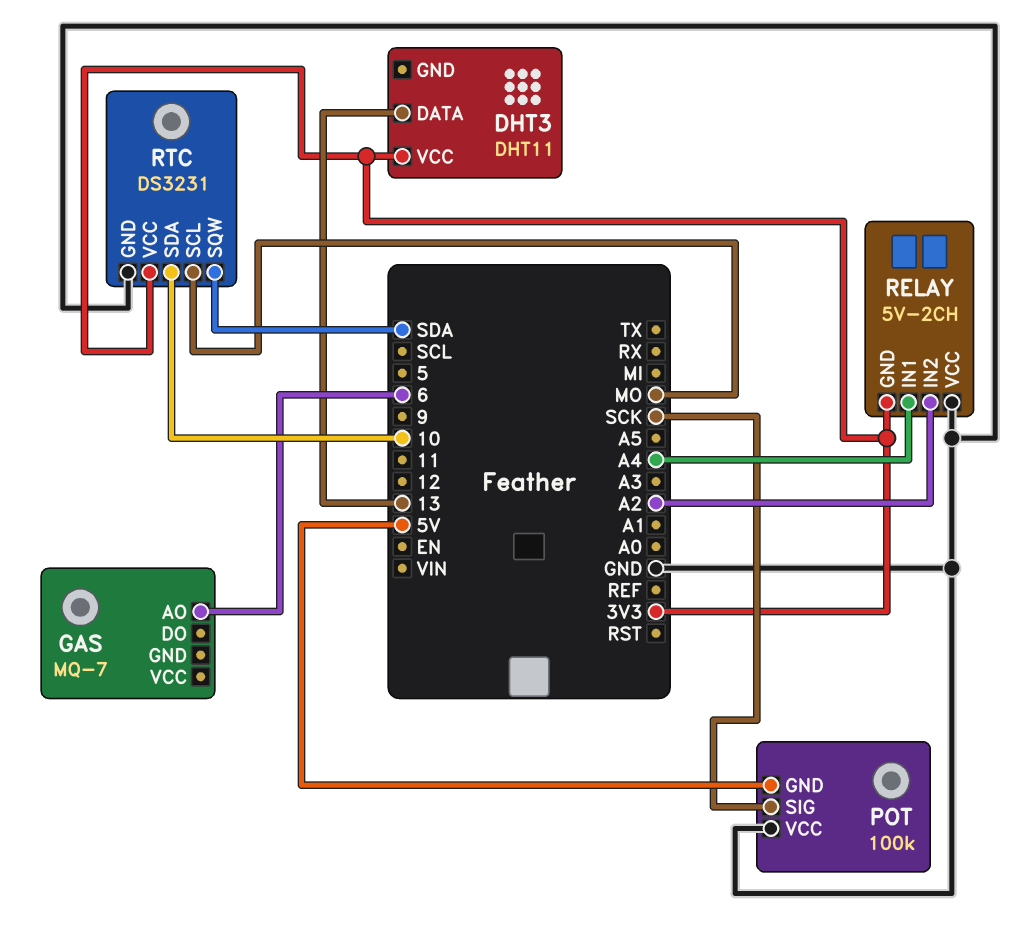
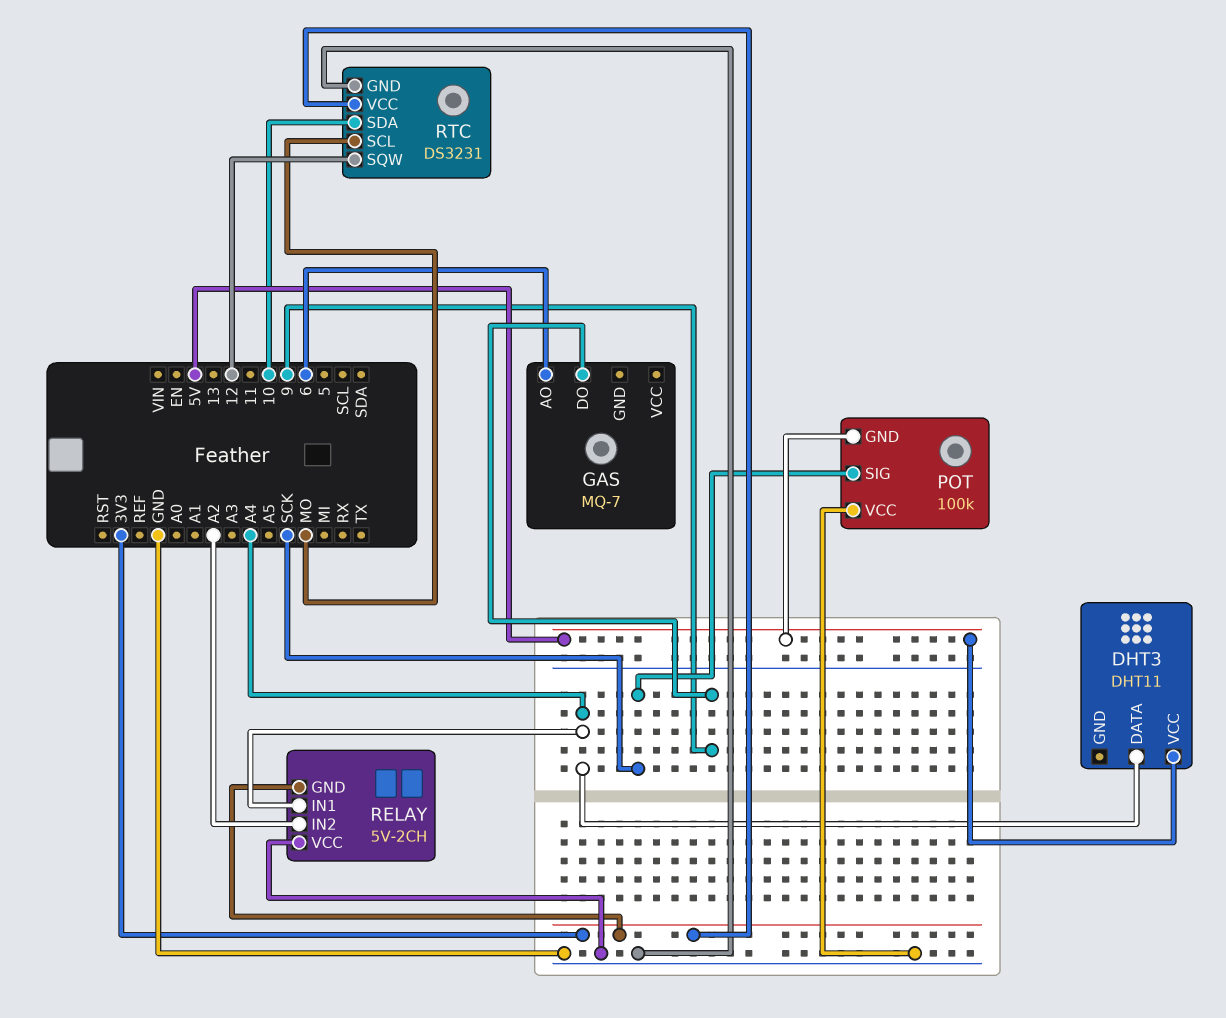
DHT3 pin DATA: 13 -> A4
DHT3 pin VCC: 3V3 -> 5V
GAS pin DO: none -> 9
RTC pin SQW: SDA -> 12

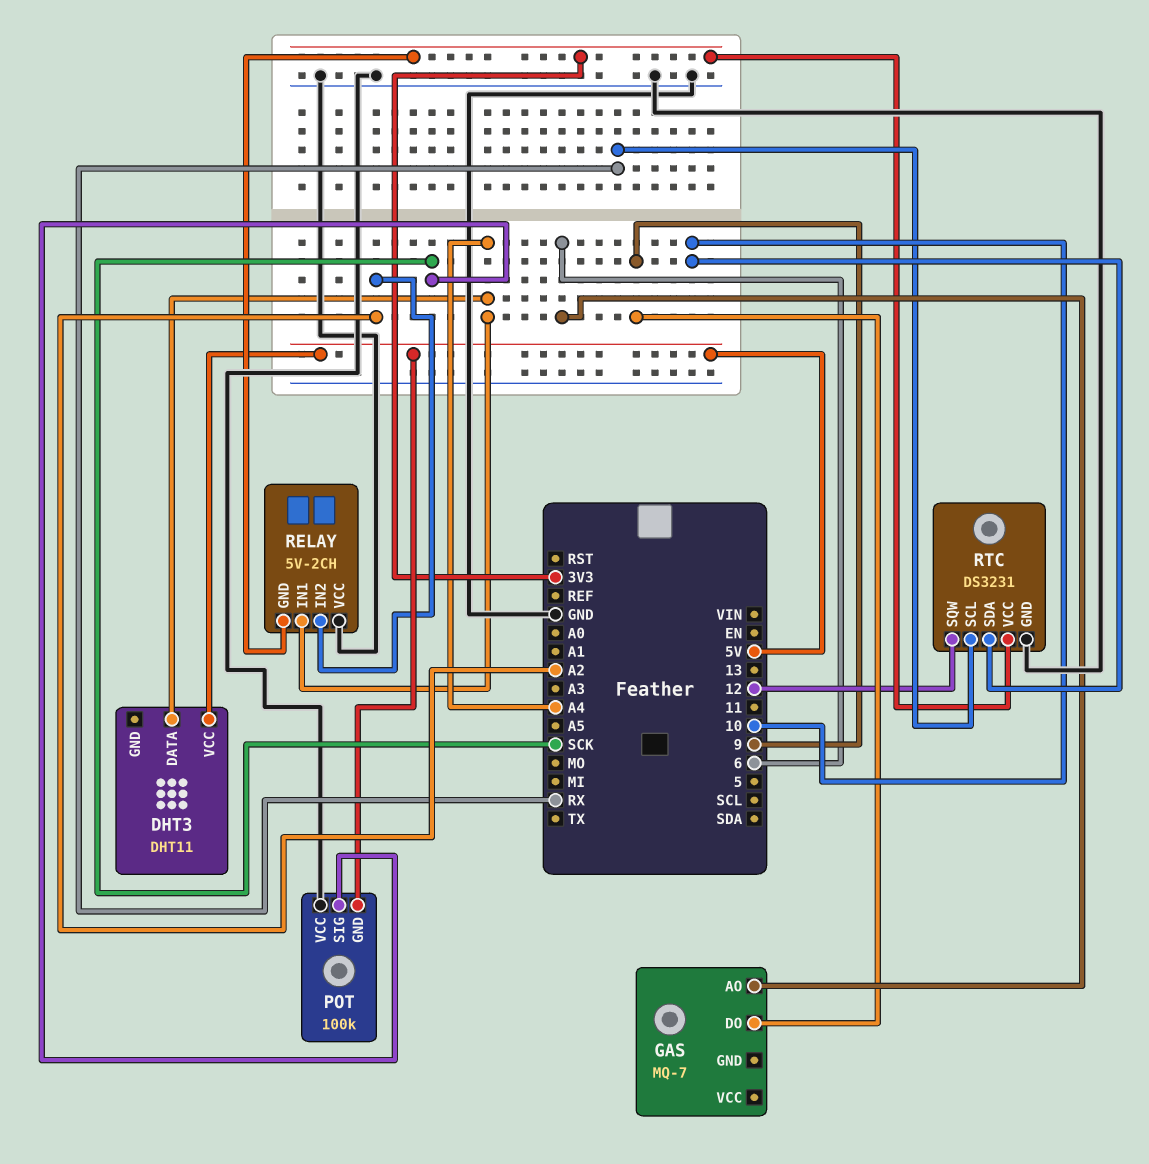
RTC pin SCL: MO -> RX

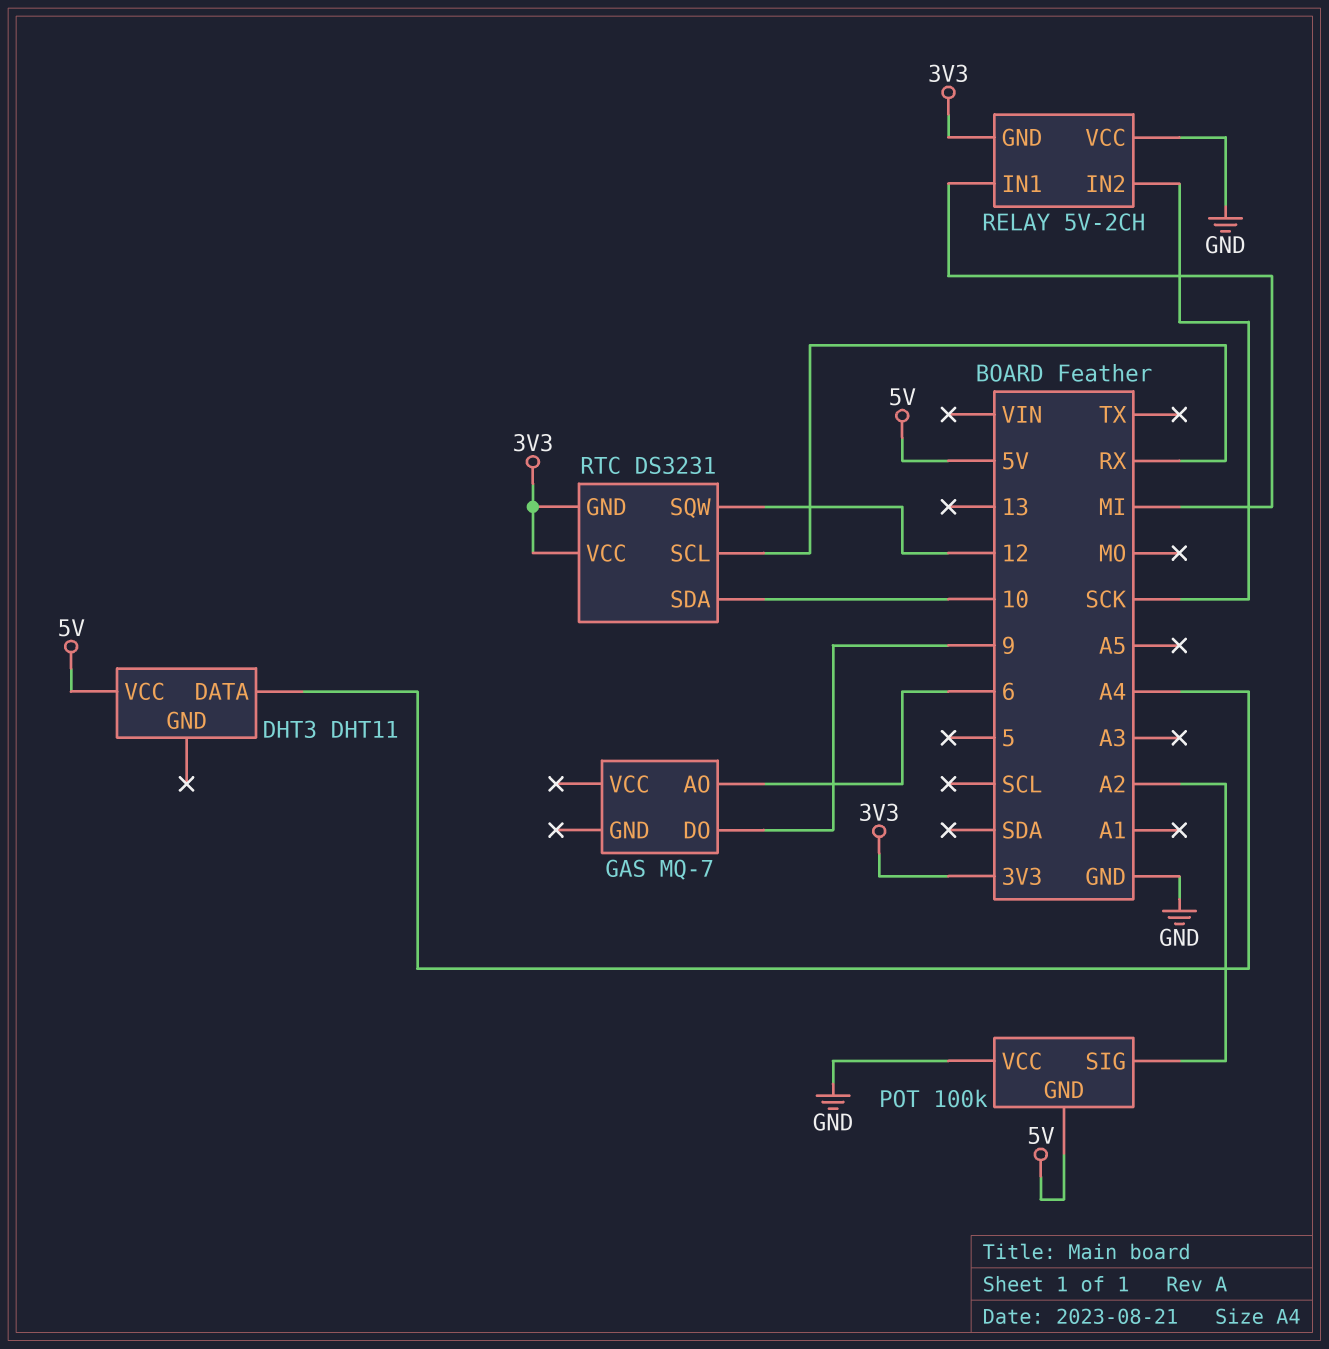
POT pin SIG: SCK -> A2
RELAY pin IN1: A4 -> MI
RELAY pin IN2: A2 -> SCK
RTC pin GND: GND -> 3V3

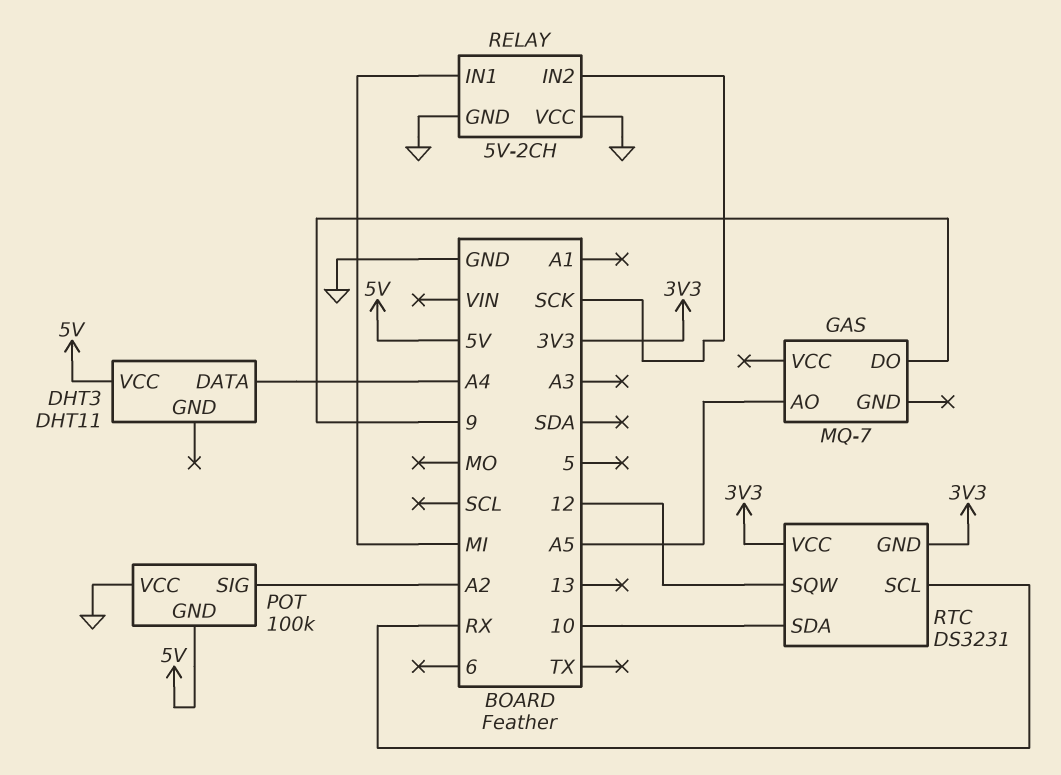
GAS pin AO: 6 -> A5
RELAY pin GND: 3V3 -> GND

